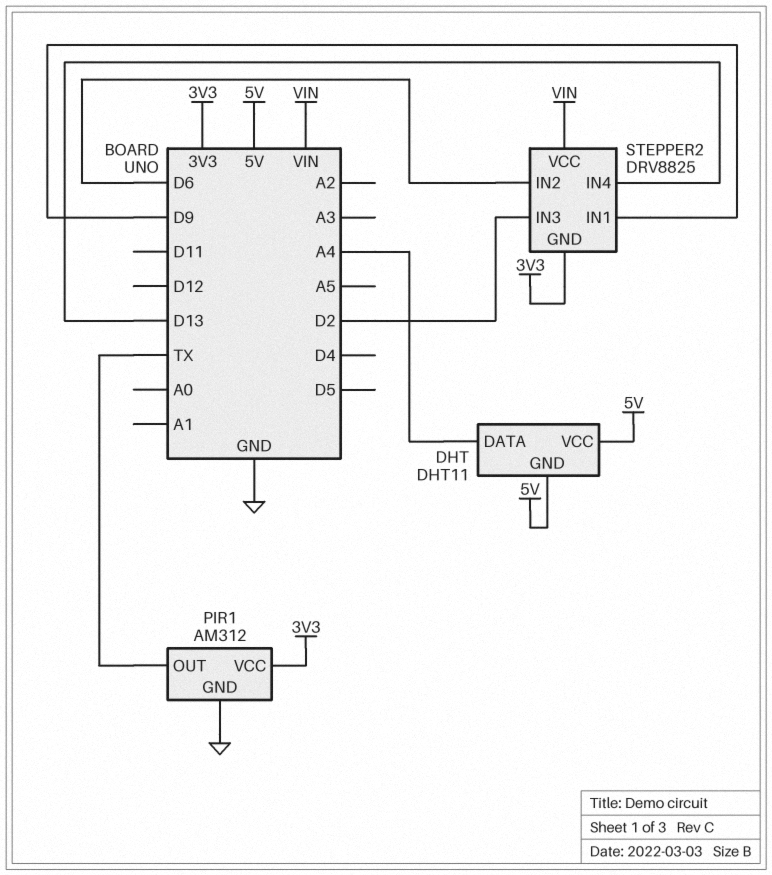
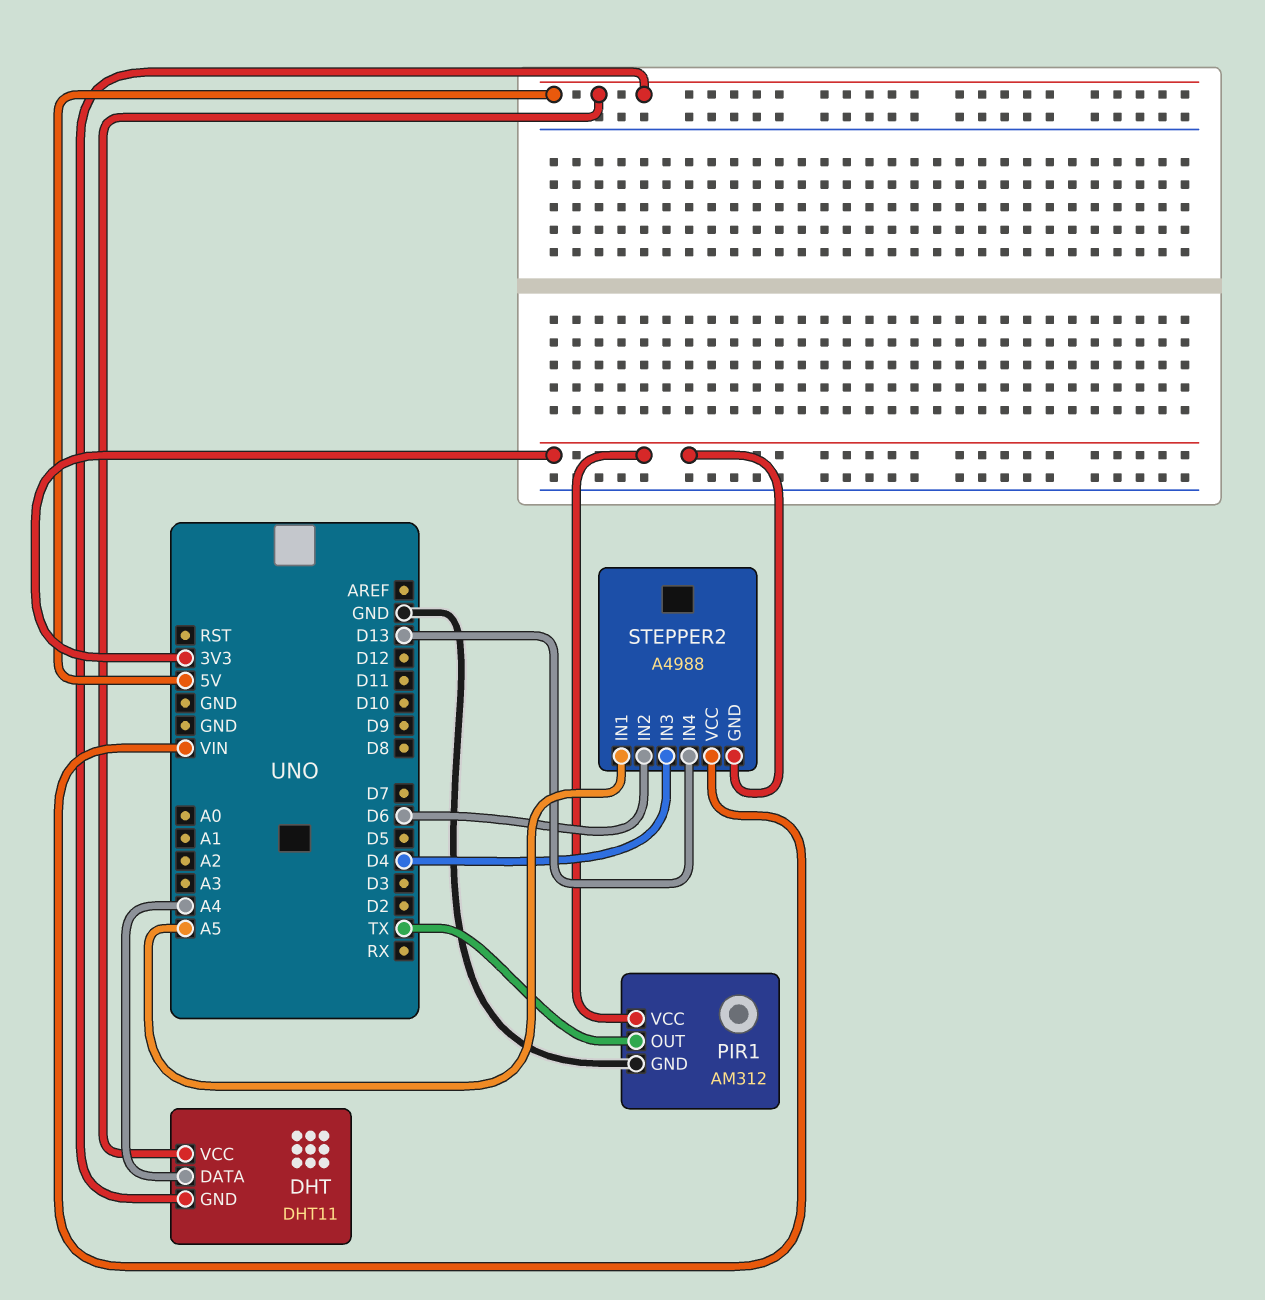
STEPPER2: DRV8825 -> A4988
STEPPER2 pin IN1: D9 -> A5
STEPPER2 pin IN3: D2 -> D4

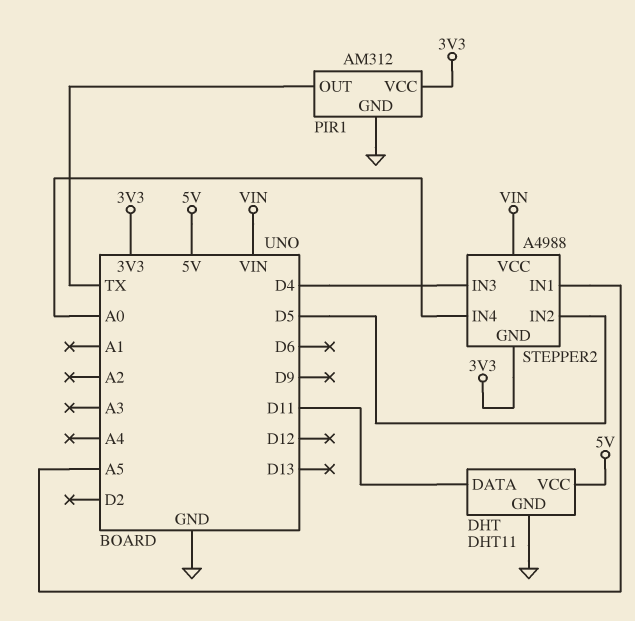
DHT pin DATA: A4 -> D11
DHT pin GND: 5V -> GND
STEPPER2 pin IN2: D6 -> D5
STEPPER2 pin IN4: D13 -> A0

